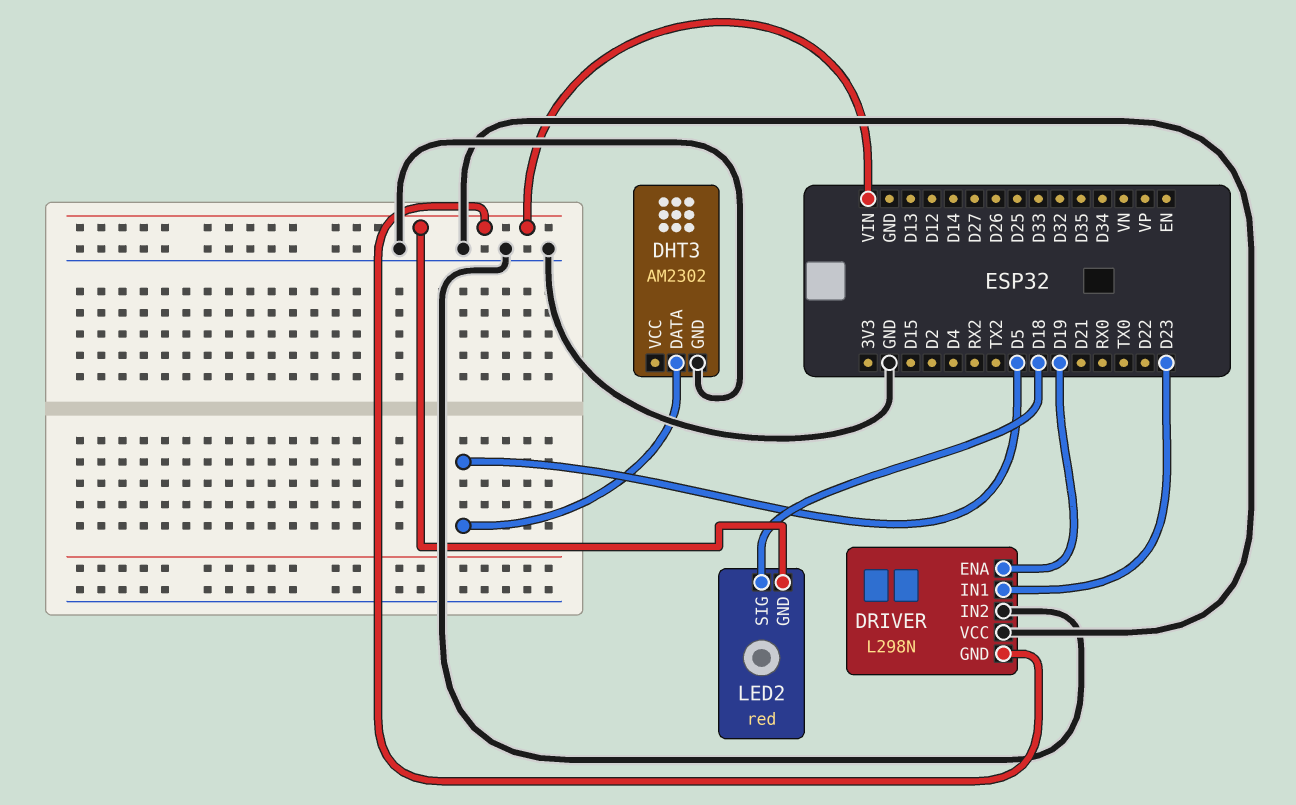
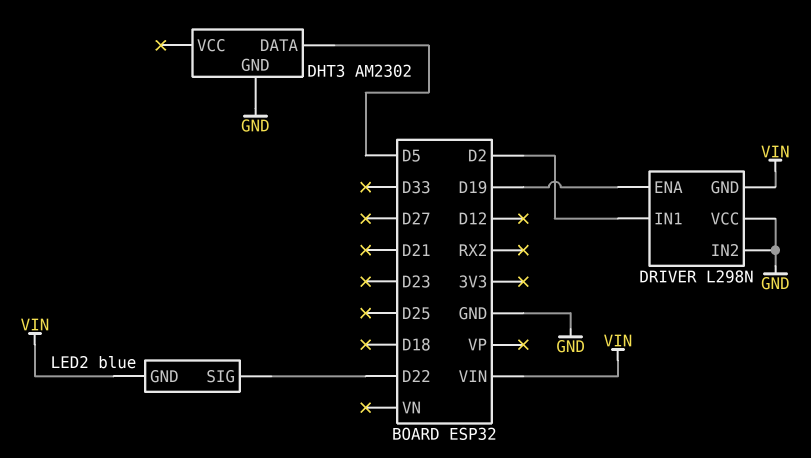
DRIVER pin IN1: D23 -> D2
LED2: red -> blue
LED2 pin SIG: D18 -> D22

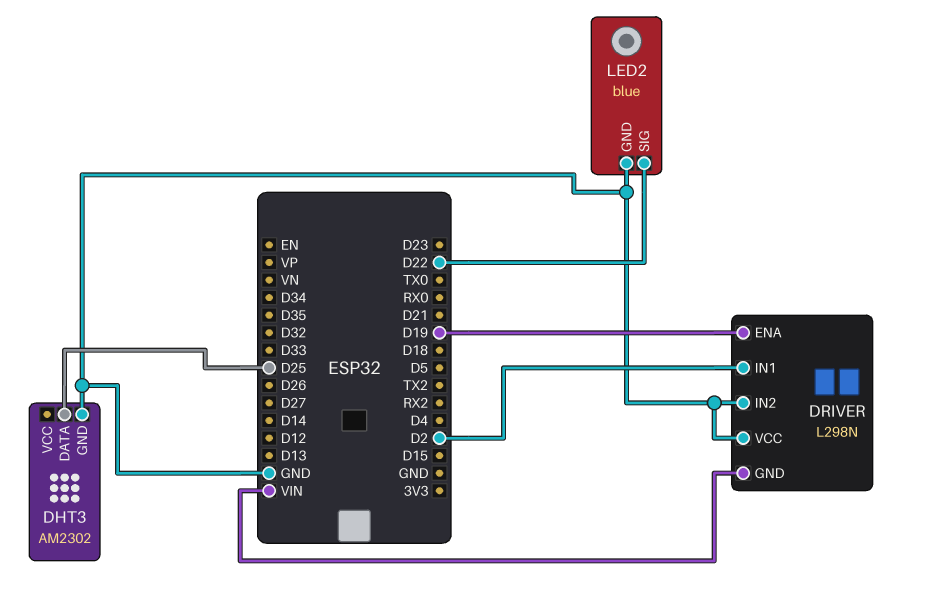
DHT3 pin DATA: D5 -> D25
LED2 pin GND: VIN -> GND

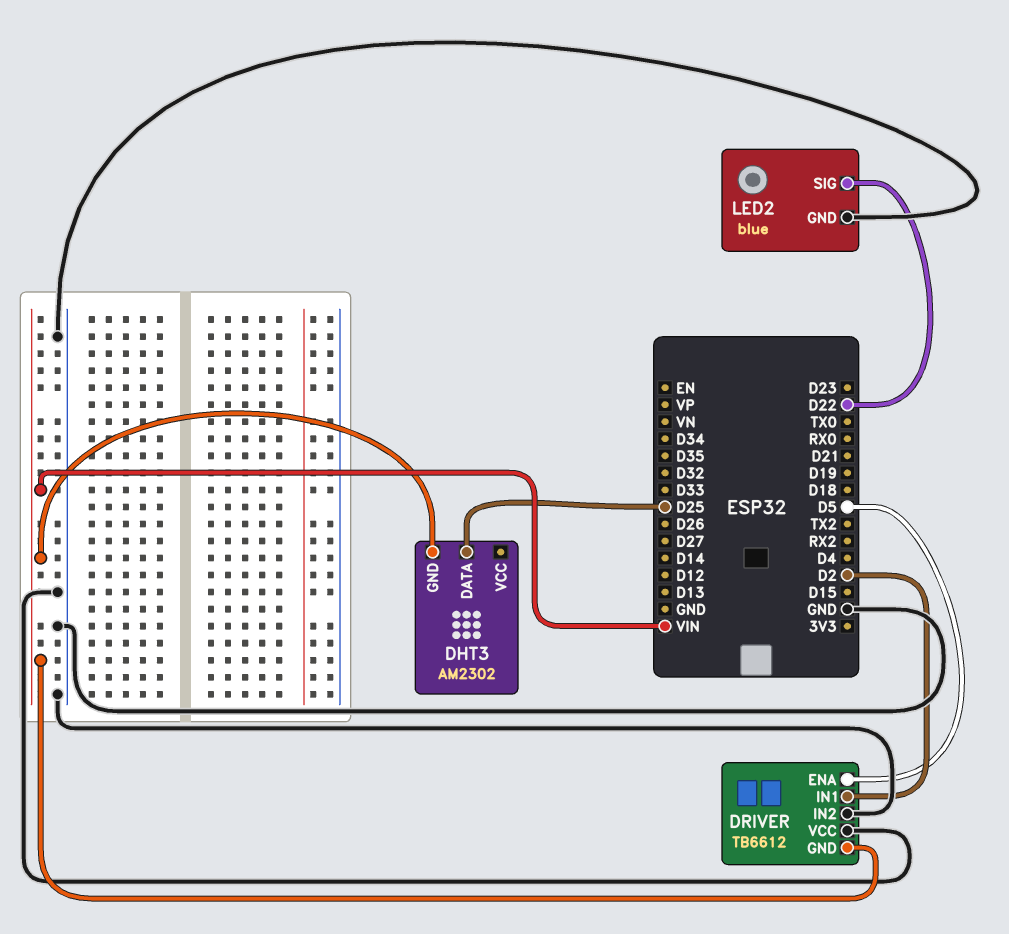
DHT3 pin GND: GND -> VIN
DRIVER: L298N -> TB6612
DRIVER pin ENA: D19 -> D5

